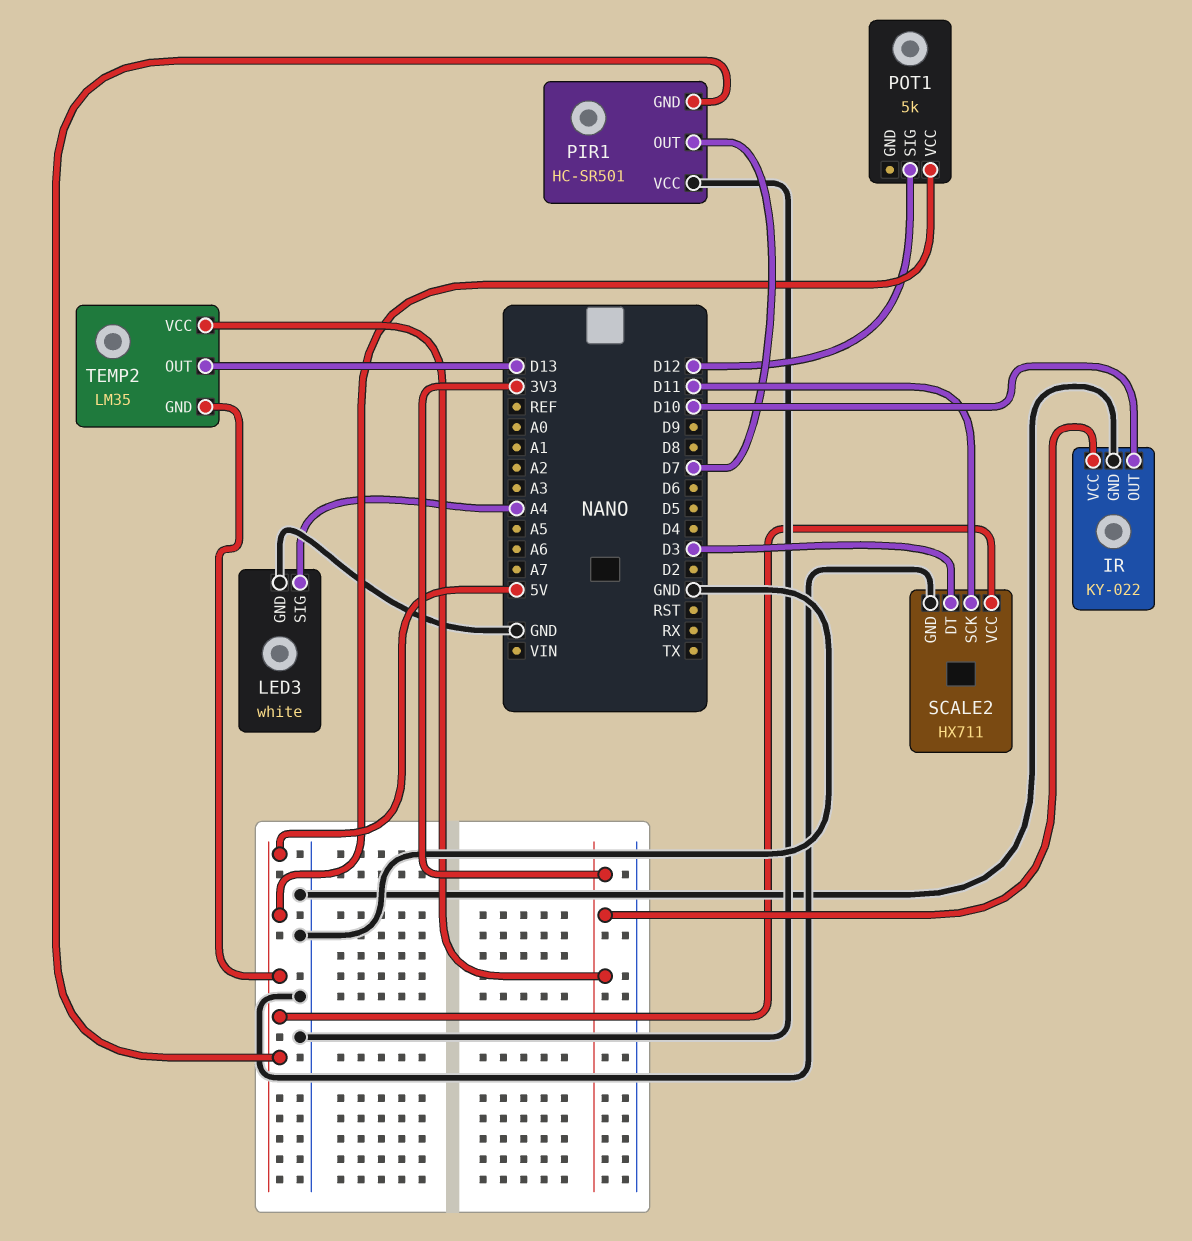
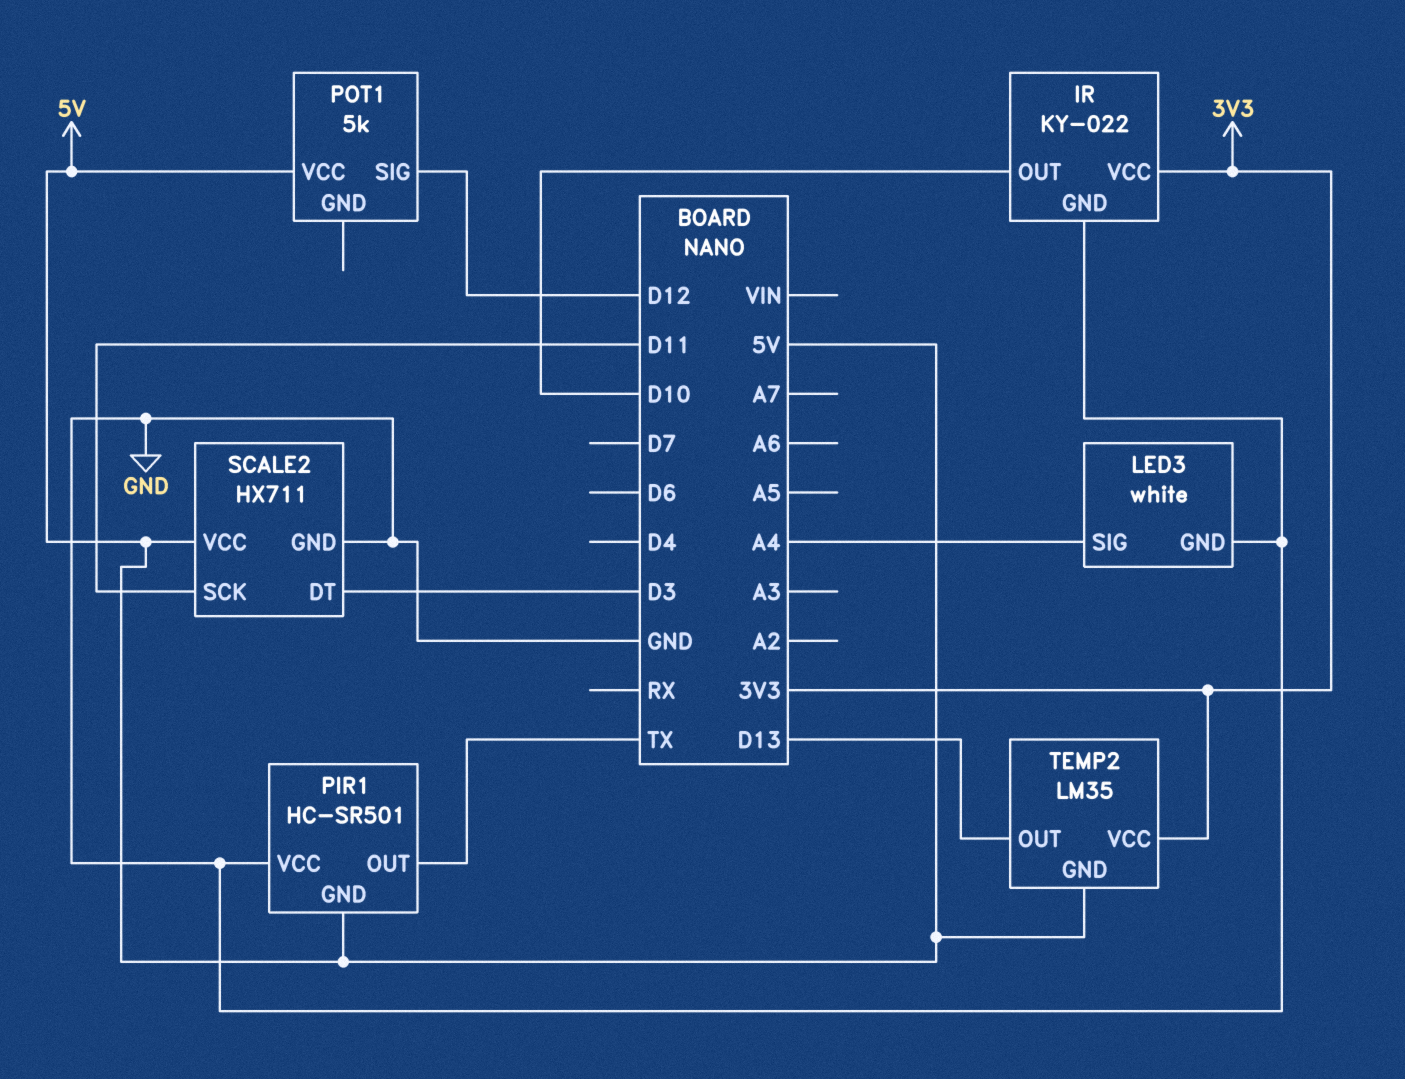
PIR1 pin OUT: D7 -> TX

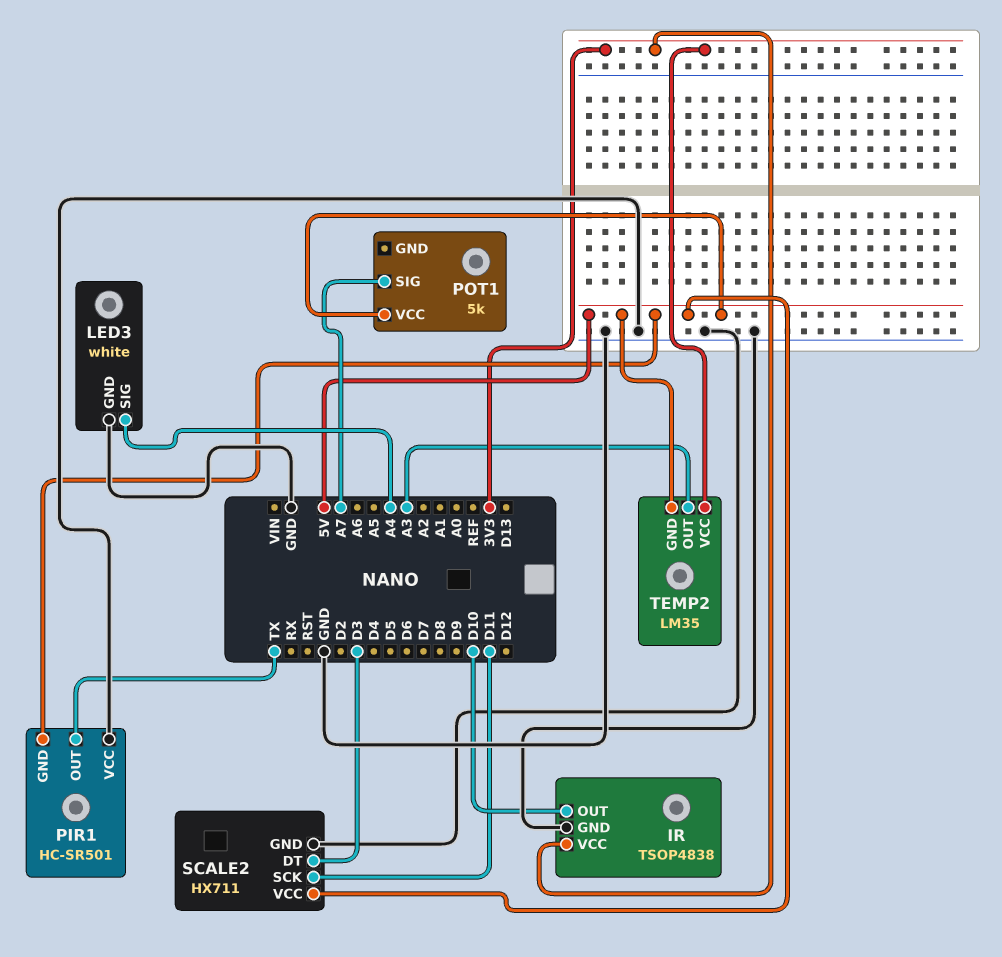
IR: KY-022 -> TSOP4838
POT1 pin SIG: D12 -> A7
TEMP2 pin OUT: D13 -> A3

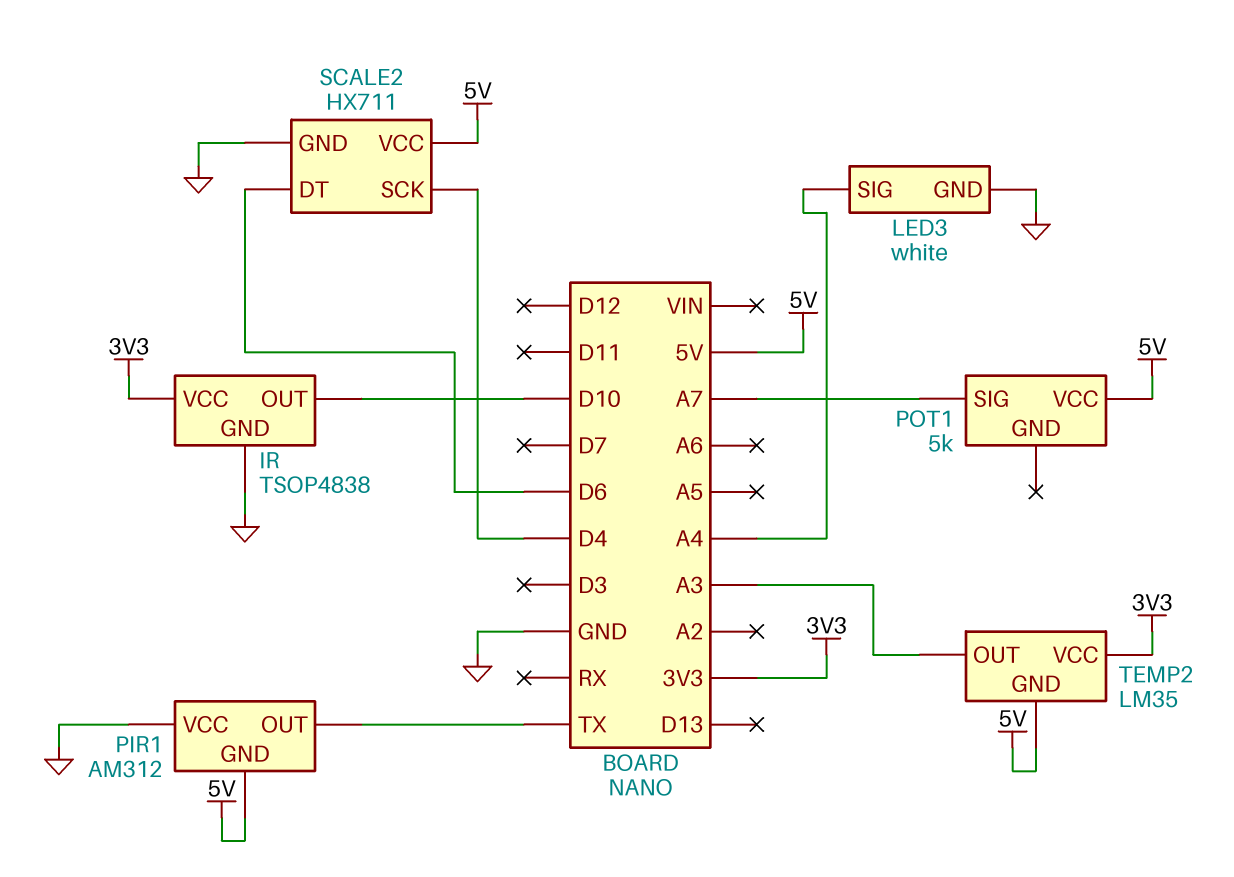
PIR1: HC-SR501 -> AM312
SCALE2 pin DT: D3 -> D6
SCALE2 pin SCK: D11 -> D4

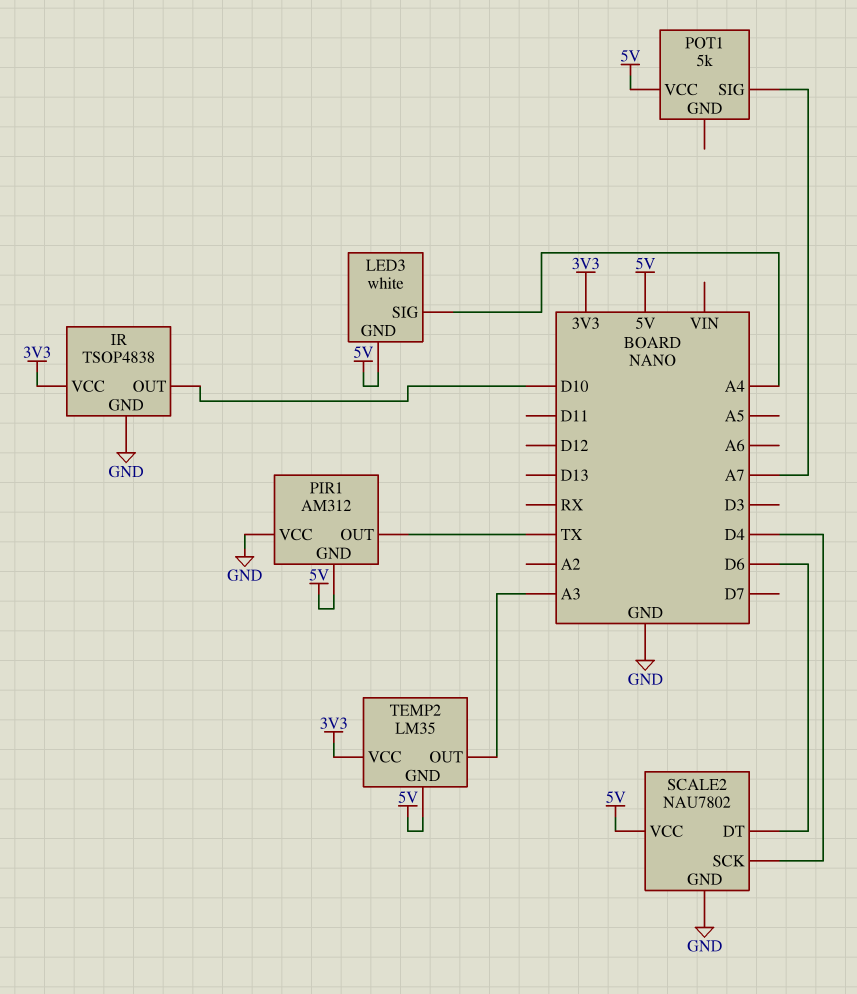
LED3 pin GND: GND -> 5V
SCALE2: HX711 -> NAU7802

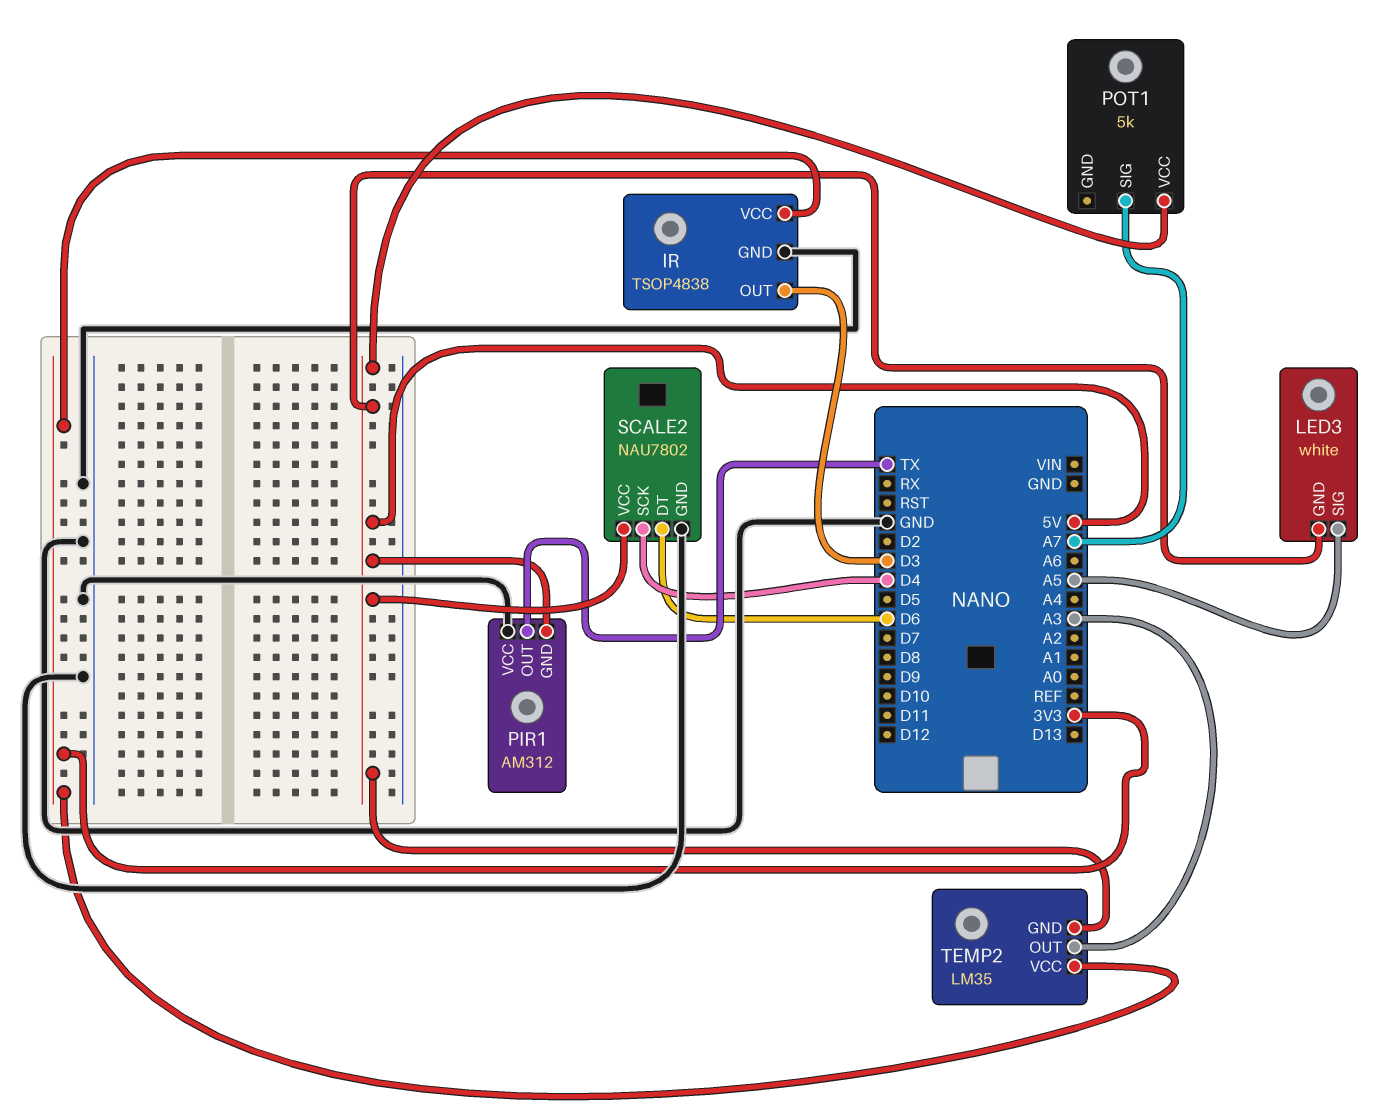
IR pin OUT: D10 -> D3
LED3 pin SIG: A4 -> A5

